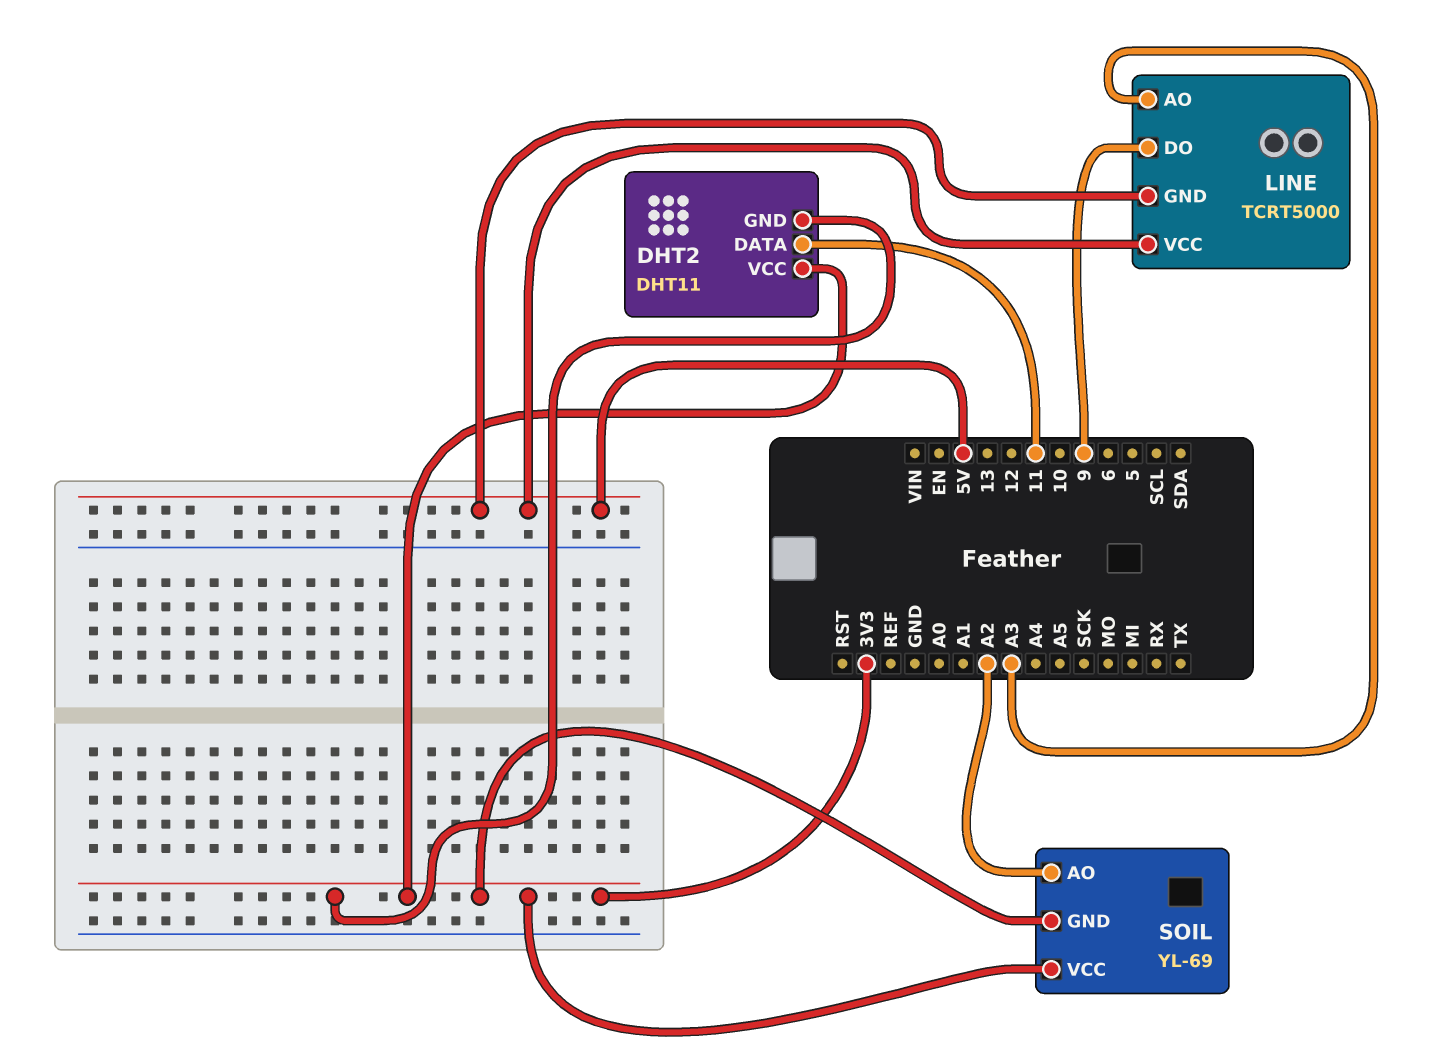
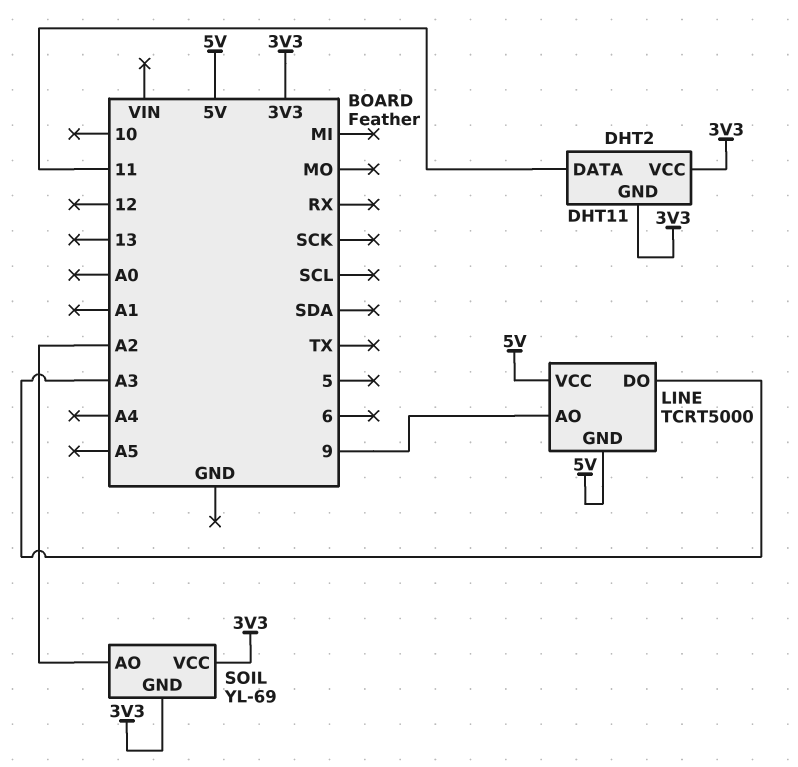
LINE pin AO: A3 -> 9
LINE pin DO: 9 -> A3

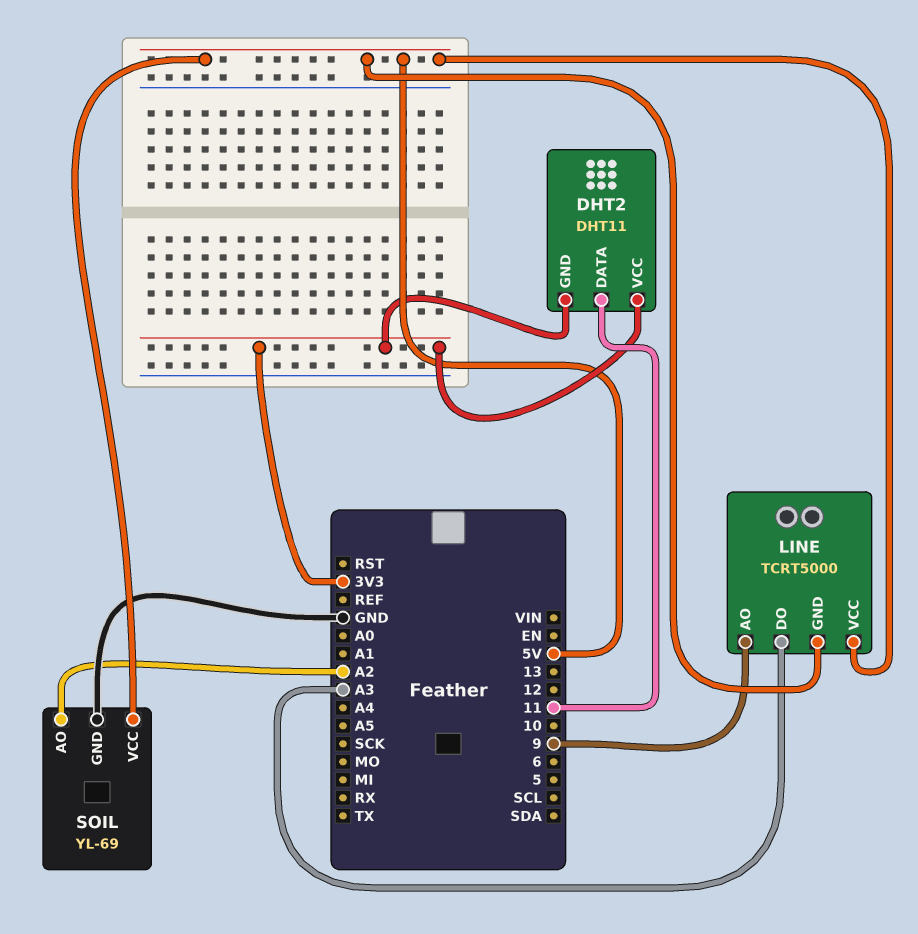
SOIL pin GND: 3V3 -> GND
SOIL pin VCC: 3V3 -> 5V

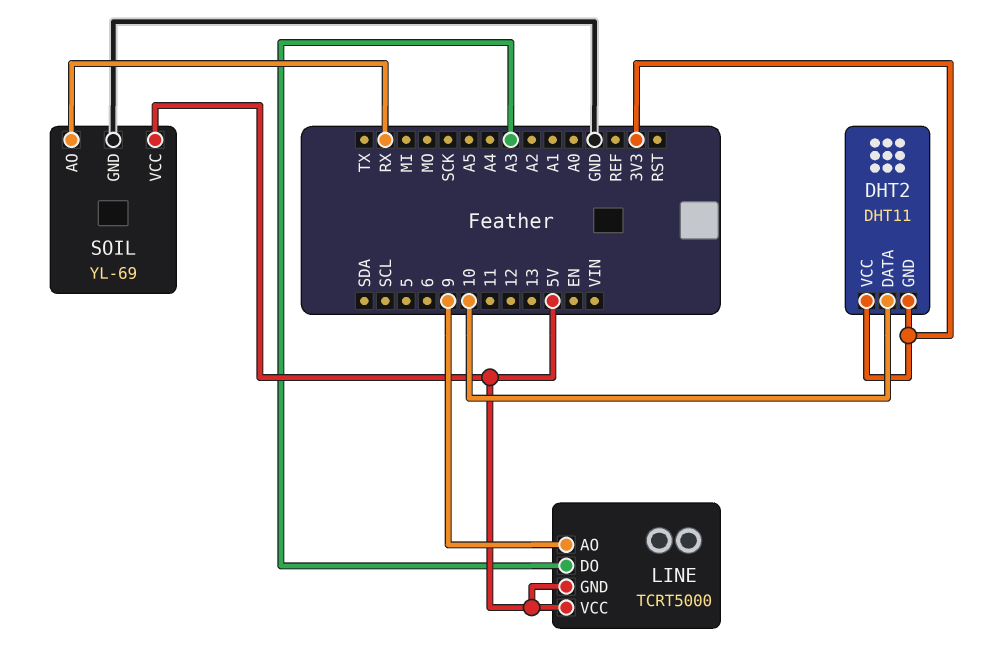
DHT2 pin DATA: 11 -> 10
SOIL pin AO: A2 -> RX

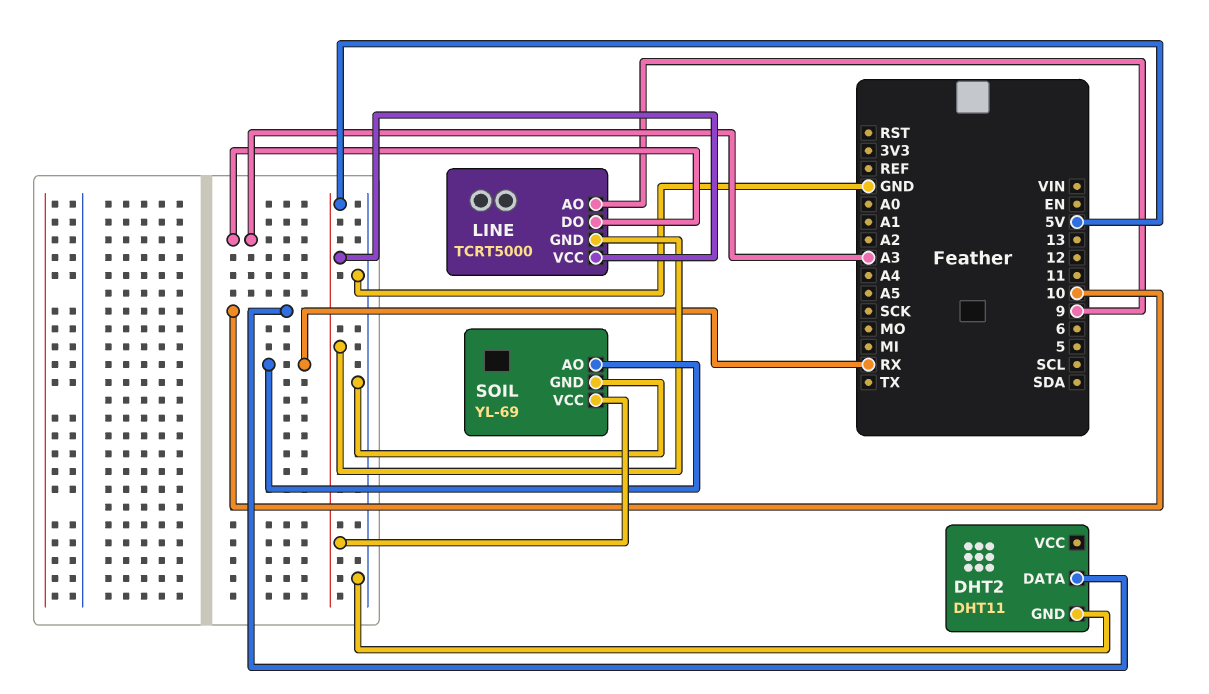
DHT2 pin GND: 3V3 -> GND
DHT2 pin VCC: 3V3 -> none

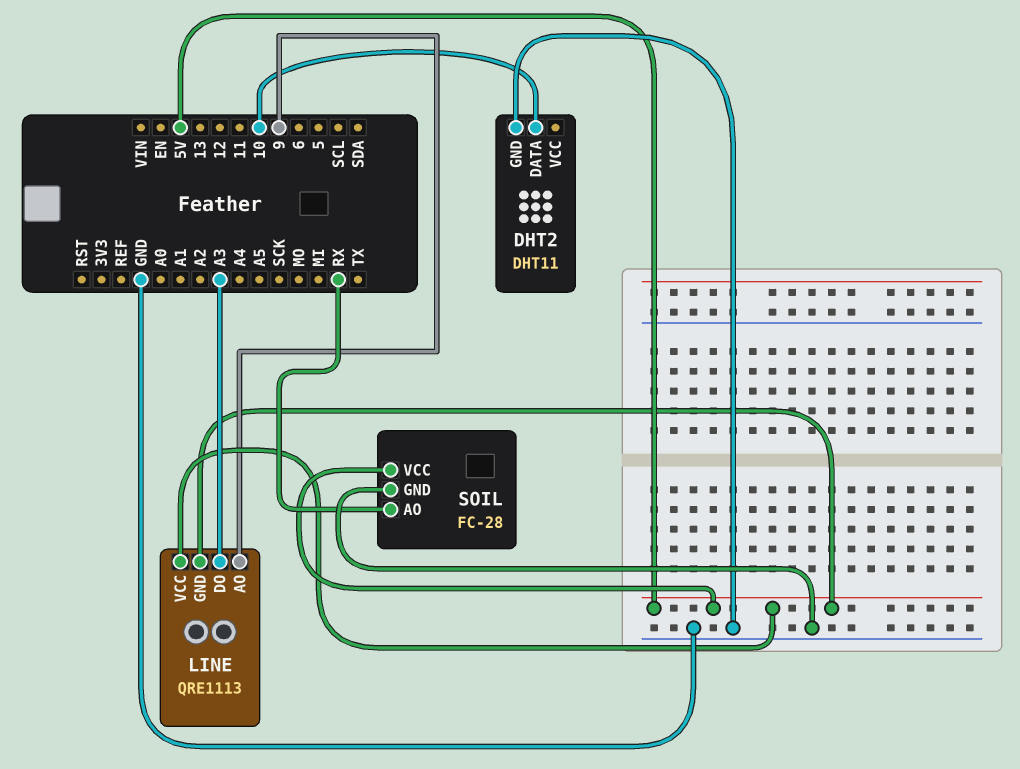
LINE: TCRT5000 -> QRE1113
SOIL: YL-69 -> FC-28

